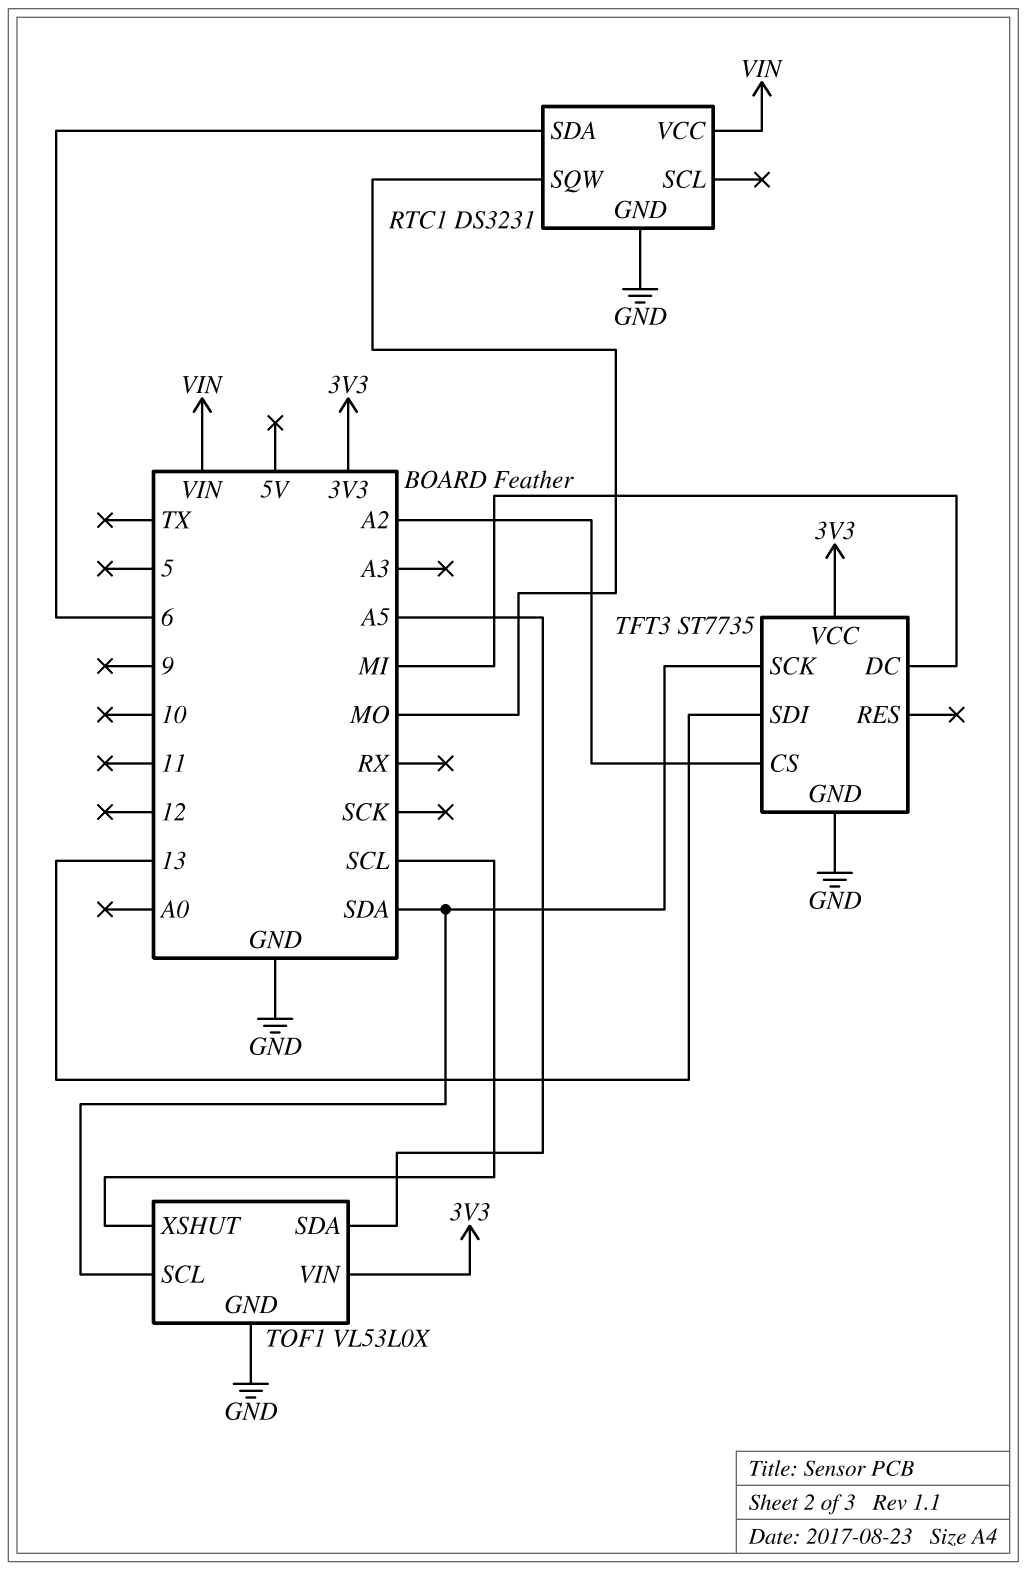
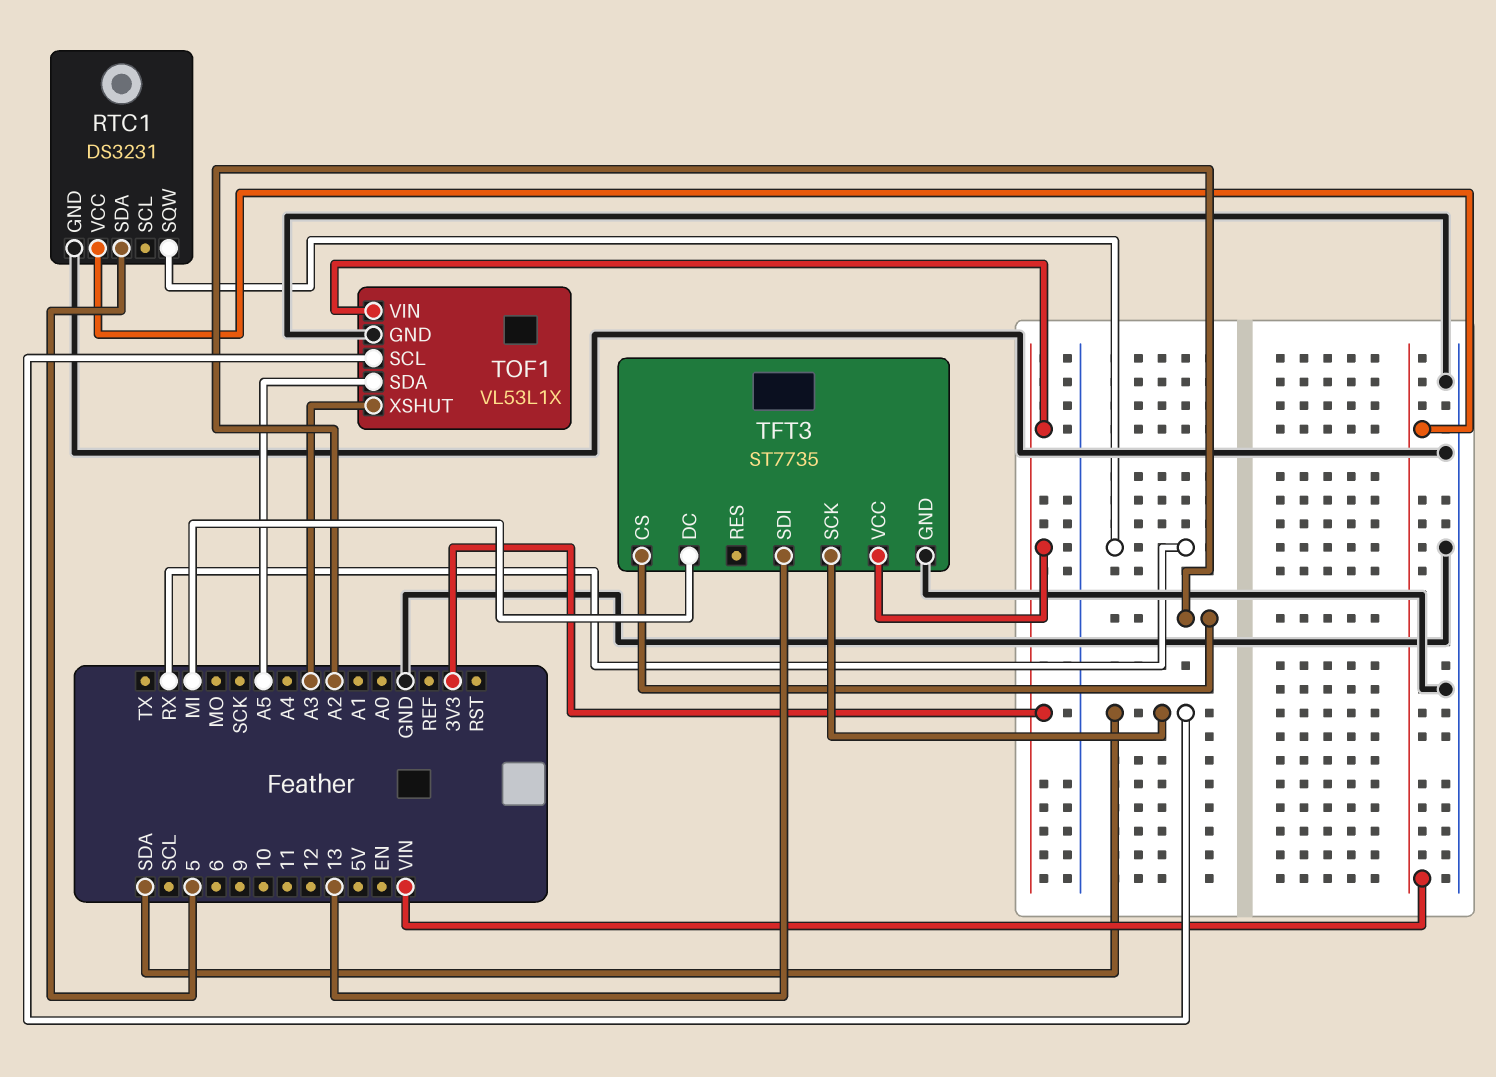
RTC1 pin SDA: 6 -> 5
RTC1 pin SQW: MO -> RX
TOF1: VL53L0X -> VL53L1X
TOF1 pin XSHUT: SCL -> A3

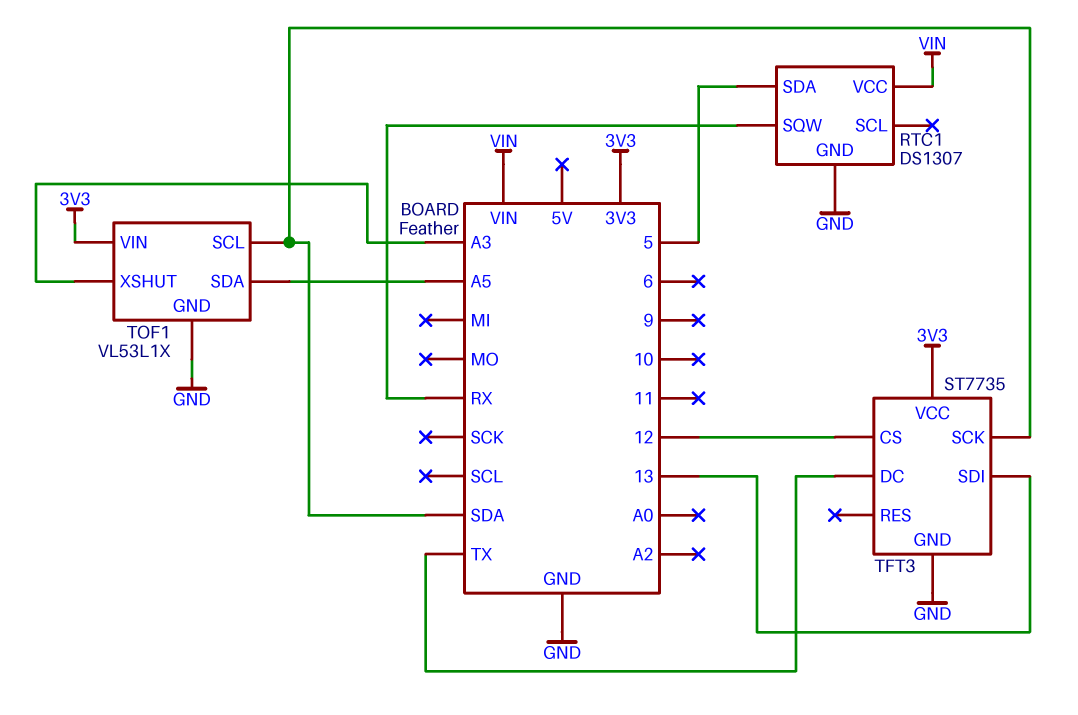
RTC1: DS3231 -> DS1307
TFT3 pin CS: A2 -> 12
TFT3 pin DC: MI -> TX

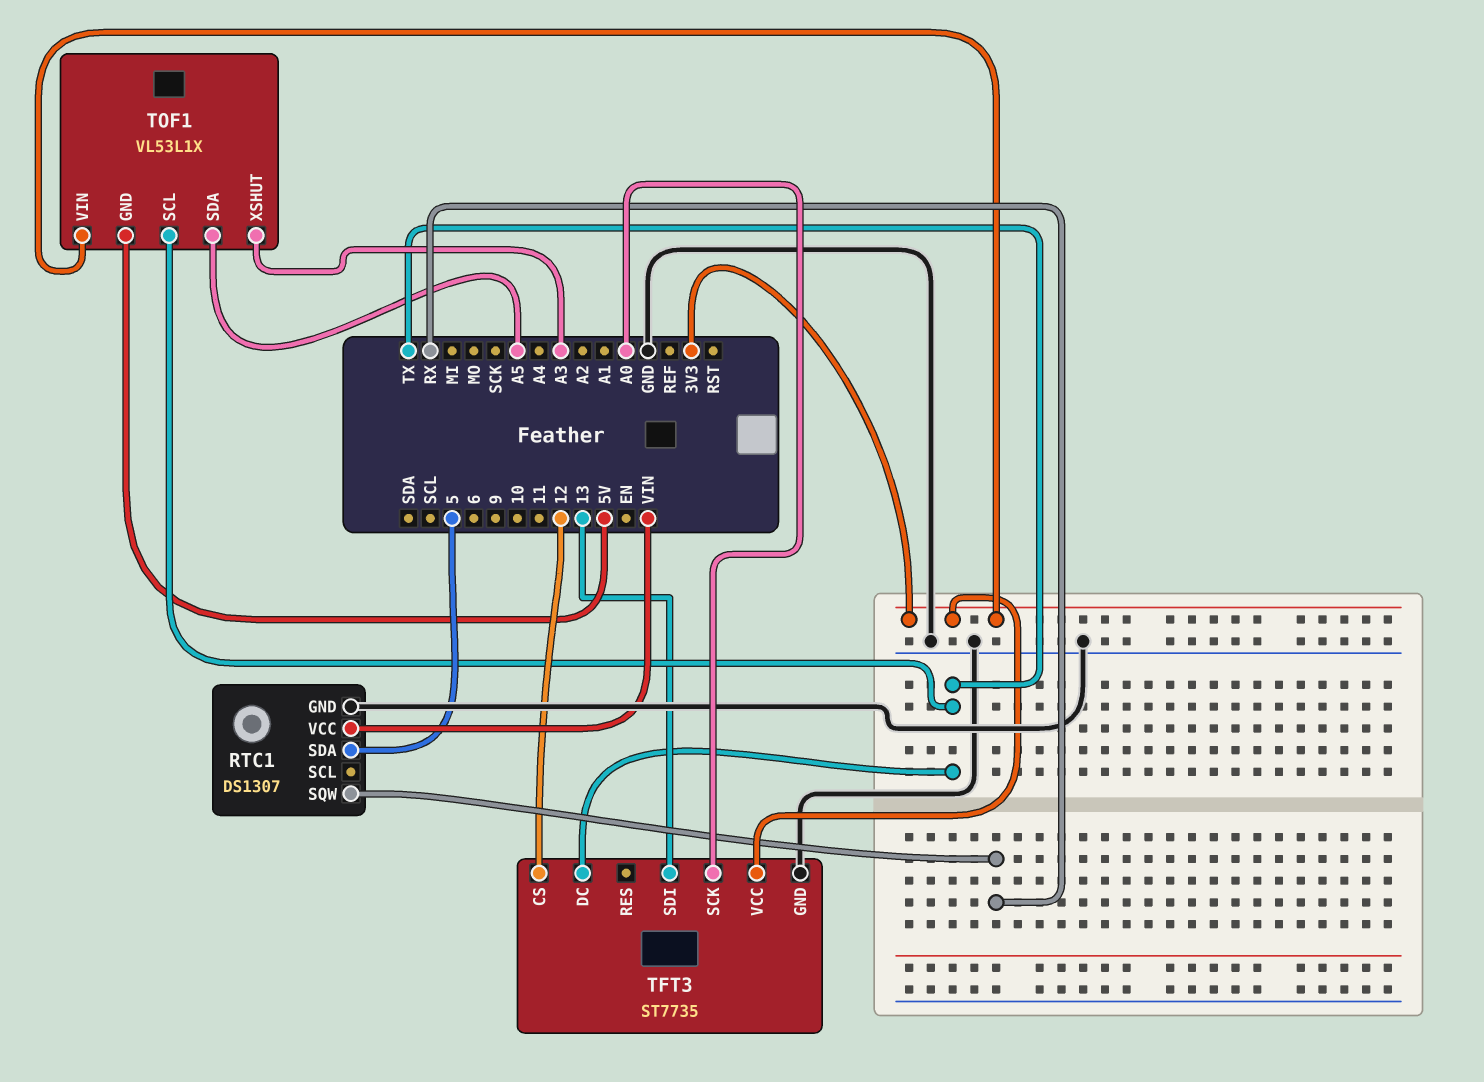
TFT3 pin SCK: SDA -> A0
TOF1 pin GND: GND -> 5V
TOF1 pin SCL: SDA -> TX

